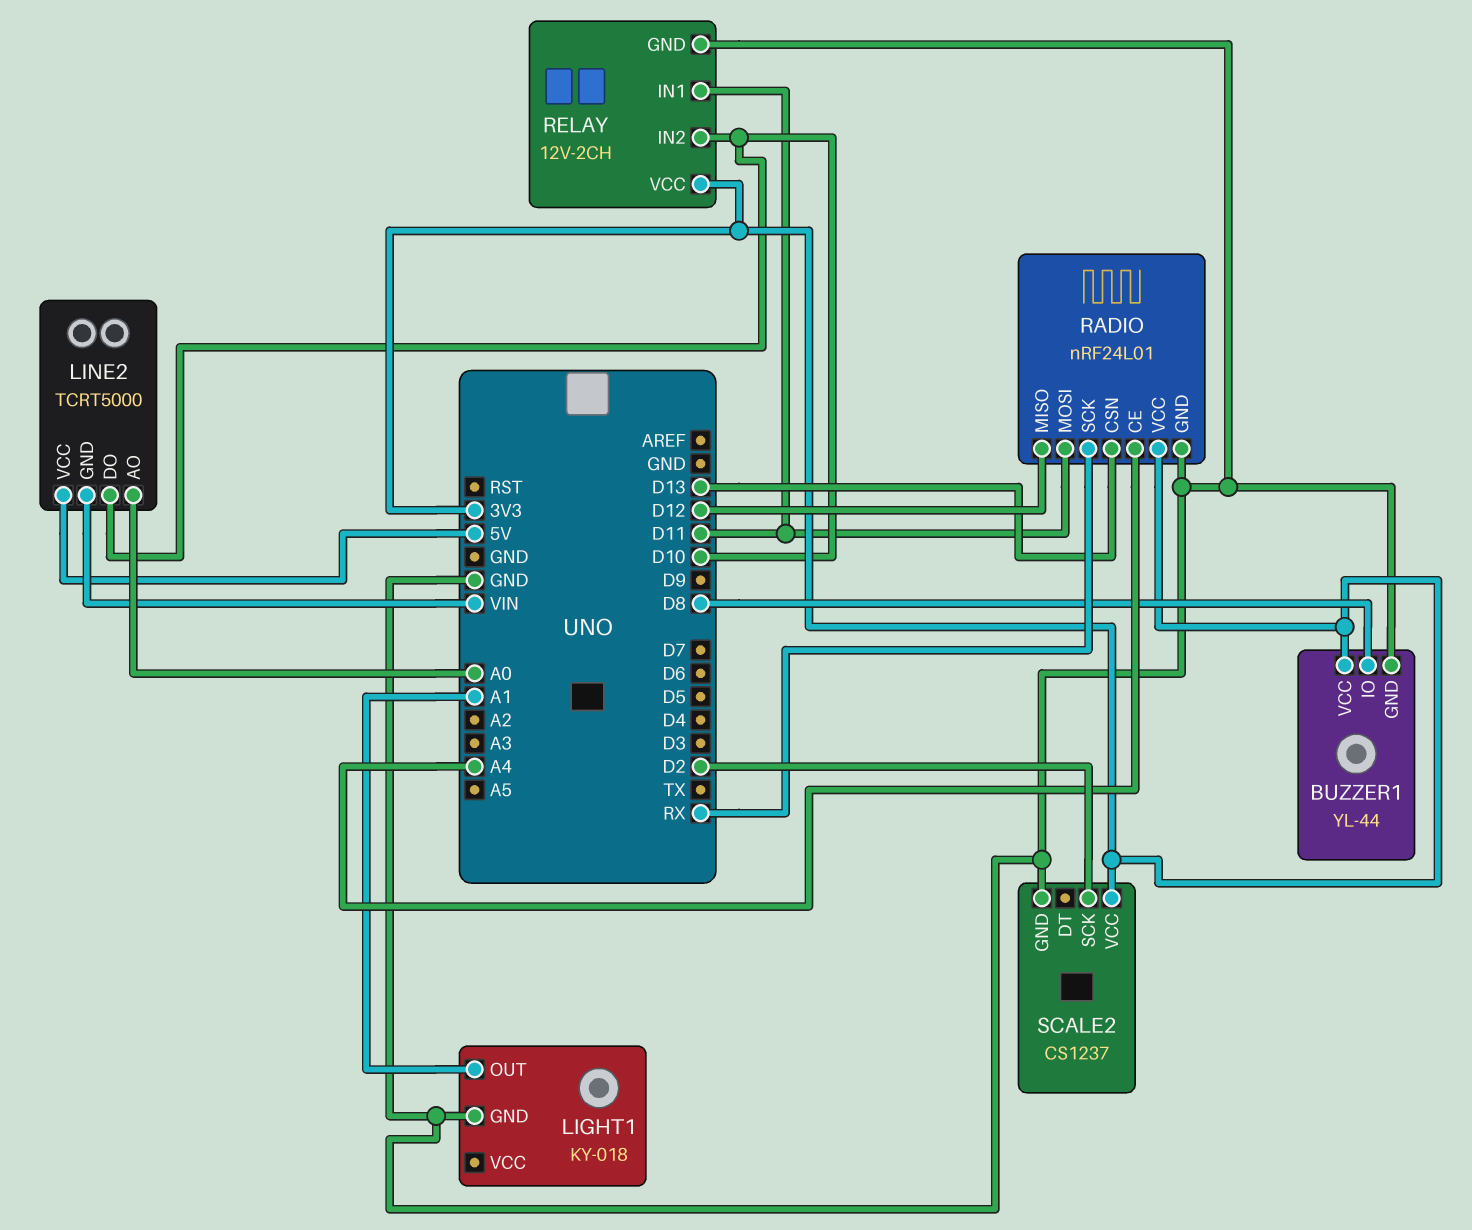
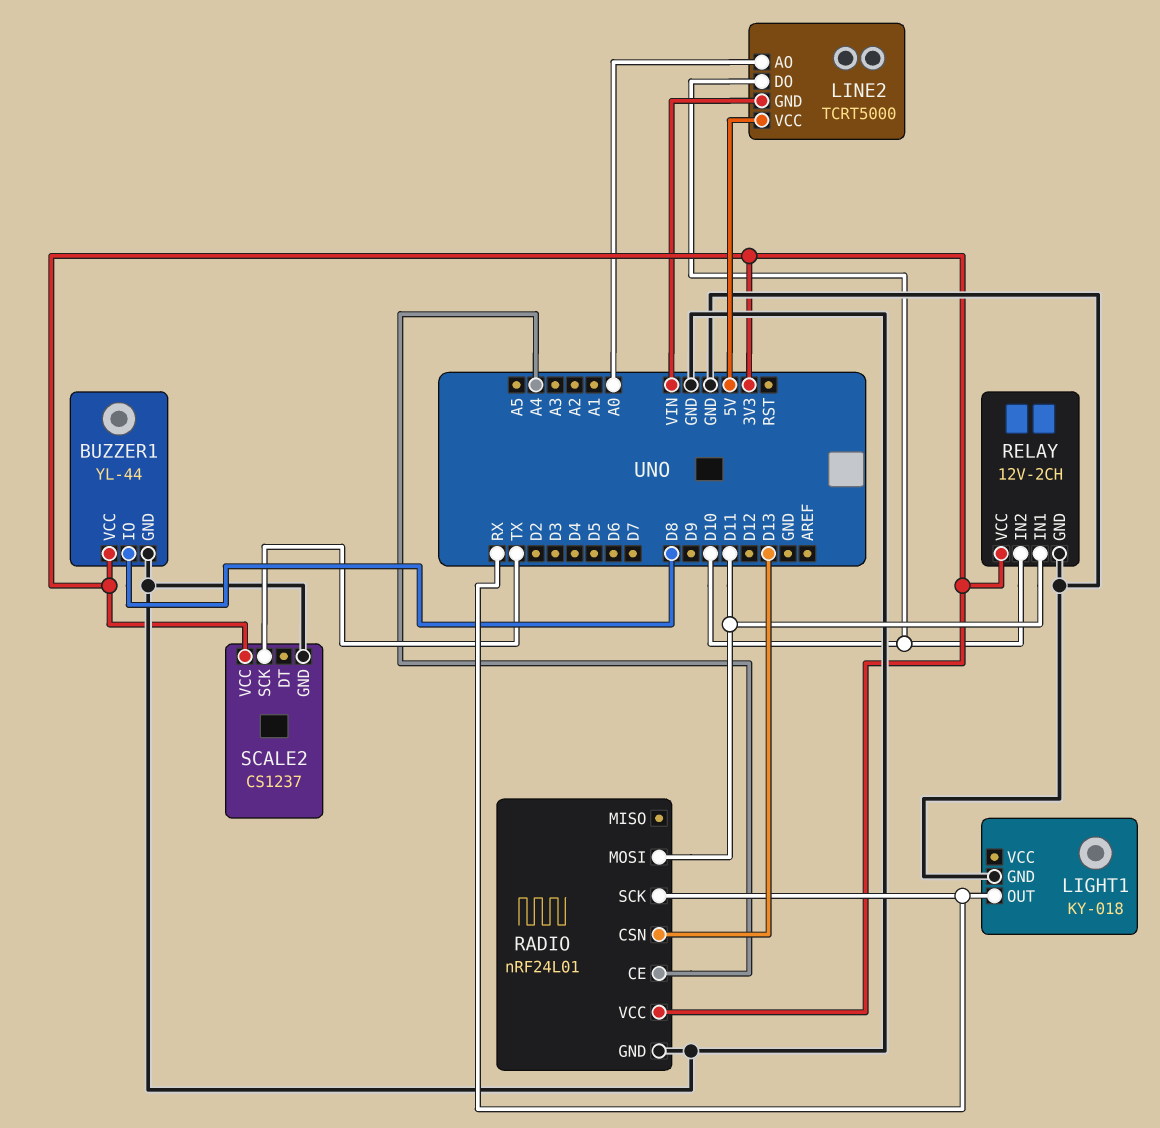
LIGHT1 pin OUT: A1 -> RX
RADIO pin MISO: D12 -> none
SCALE2 pin SCK: D2 -> TX

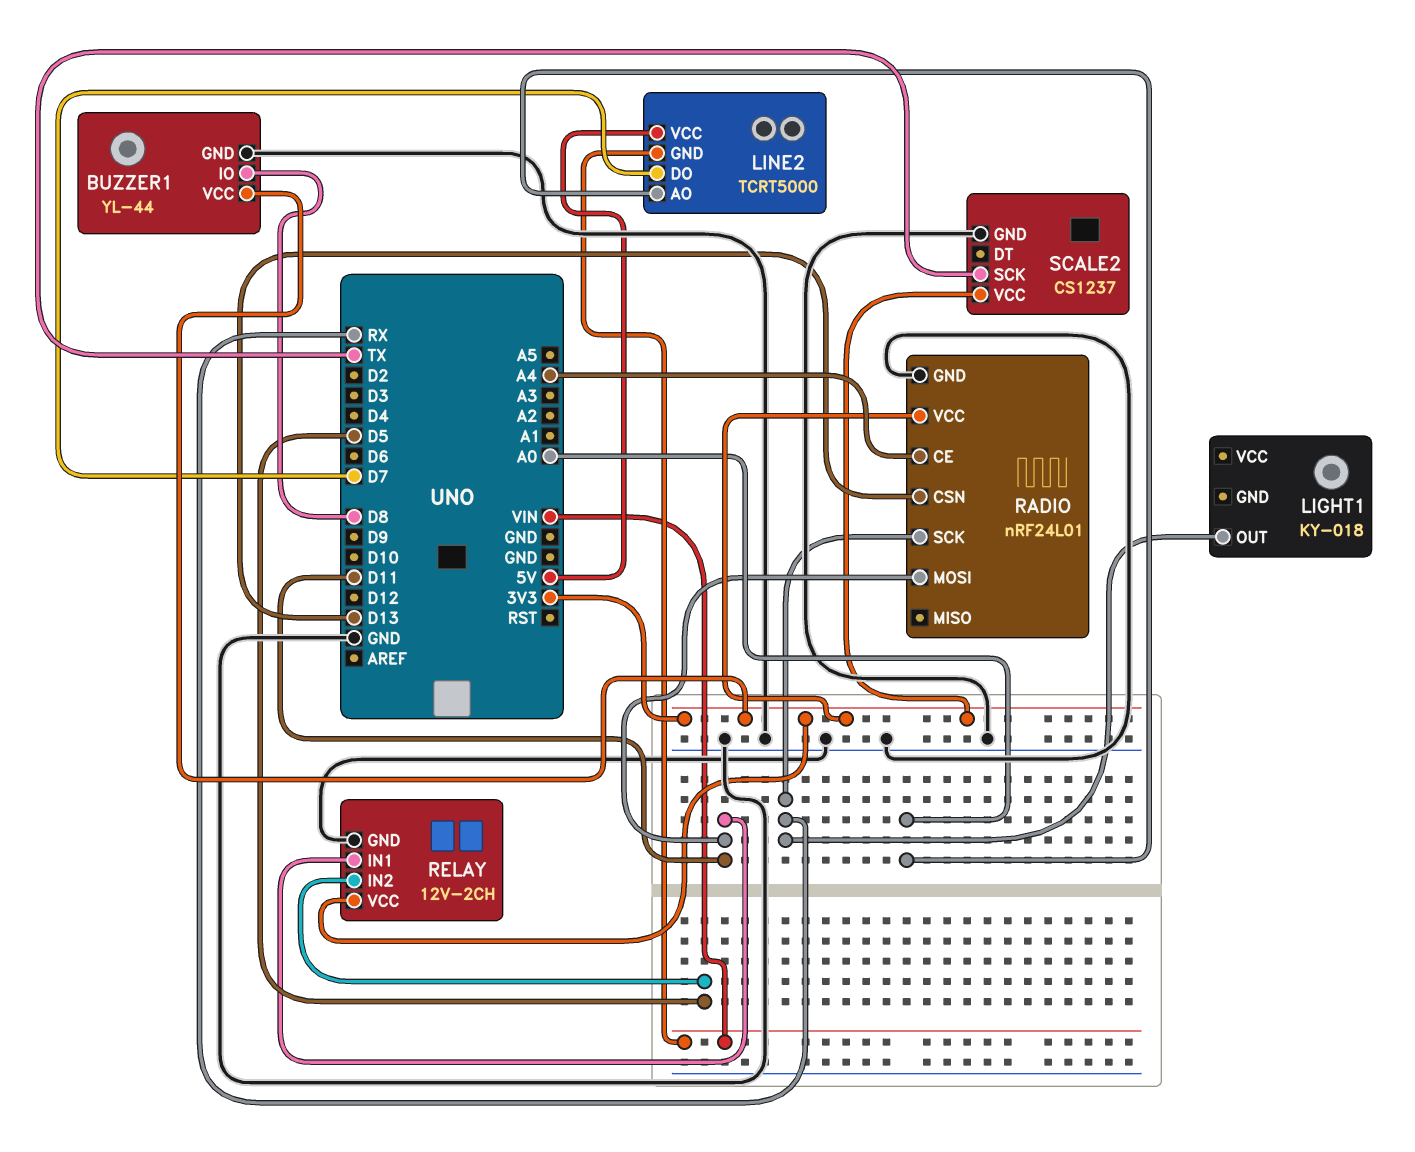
LIGHT1 pin GND: GND -> none
LINE2 pin DO: D10 -> D7
RELAY pin IN2: D10 -> D5

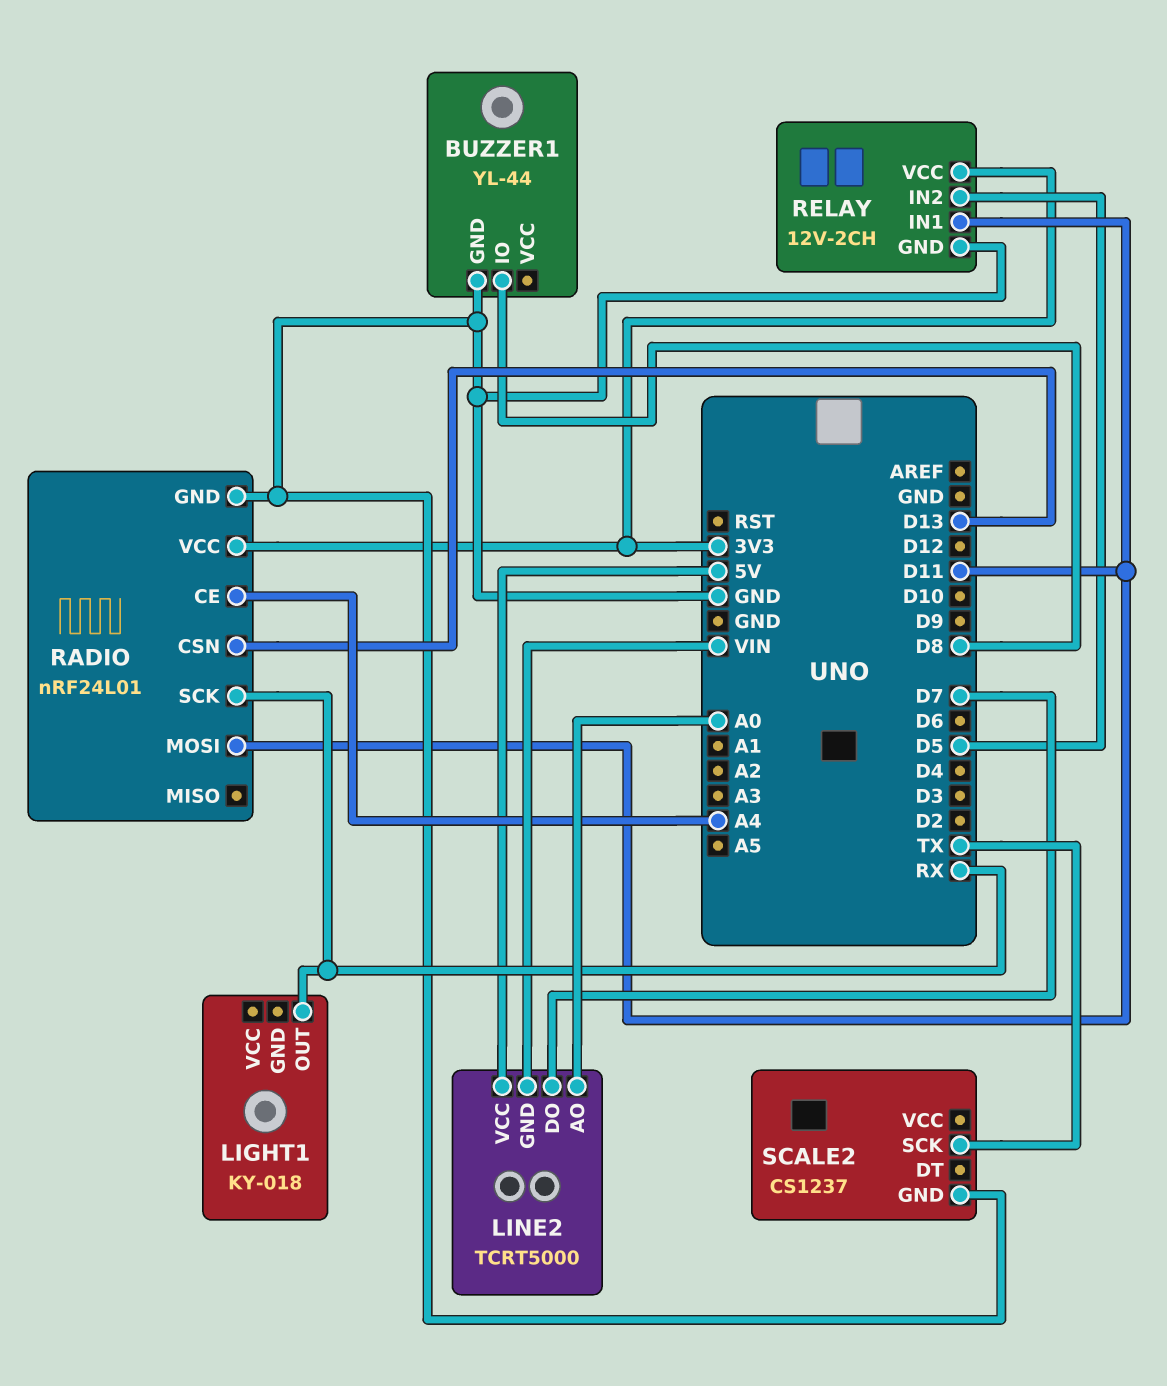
BUZZER1 pin VCC: 3V3 -> none
SCALE2 pin VCC: 3V3 -> none

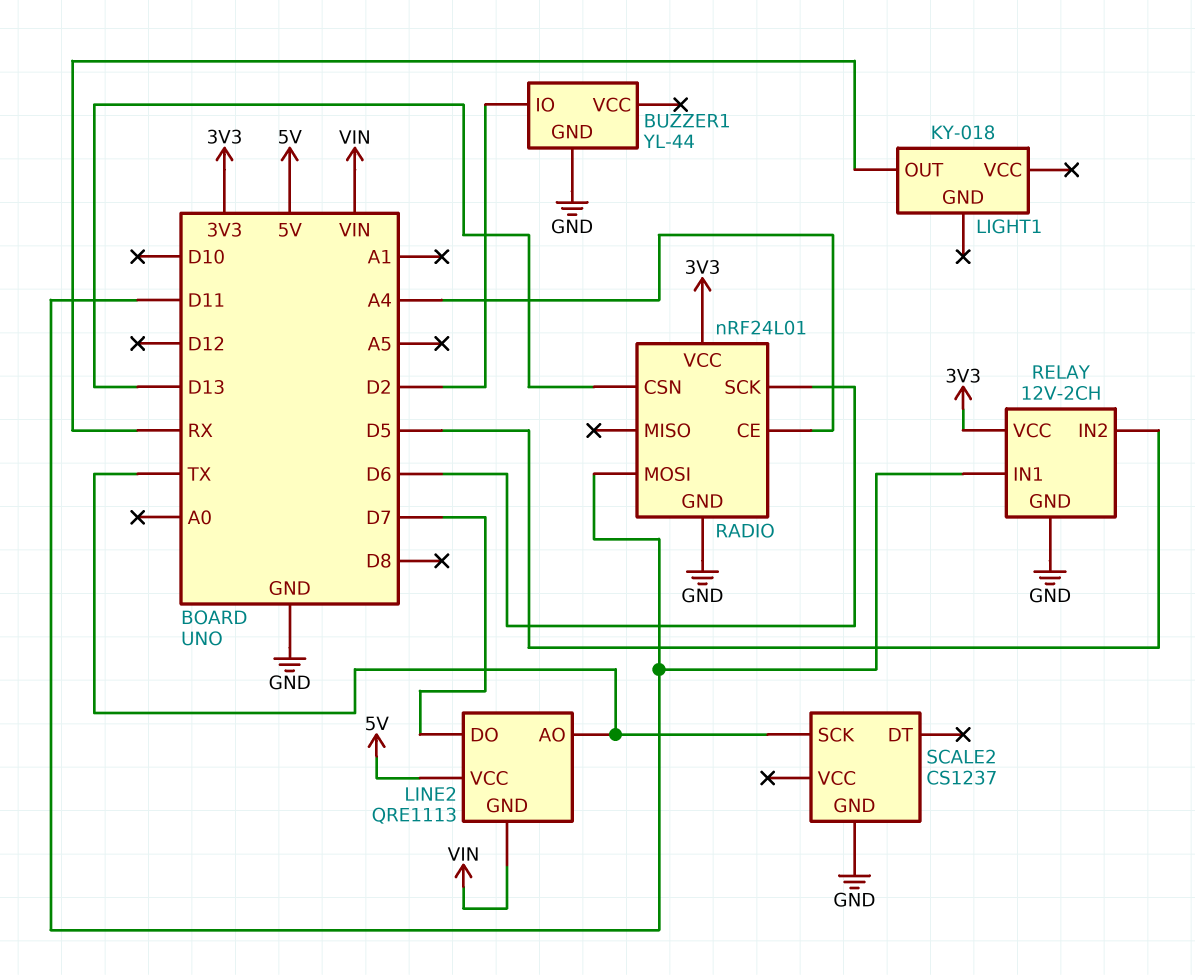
BUZZER1 pin IO: D8 -> D2
LINE2: TCRT5000 -> QRE1113
LINE2 pin AO: A0 -> TX
RADIO pin SCK: RX -> D6

